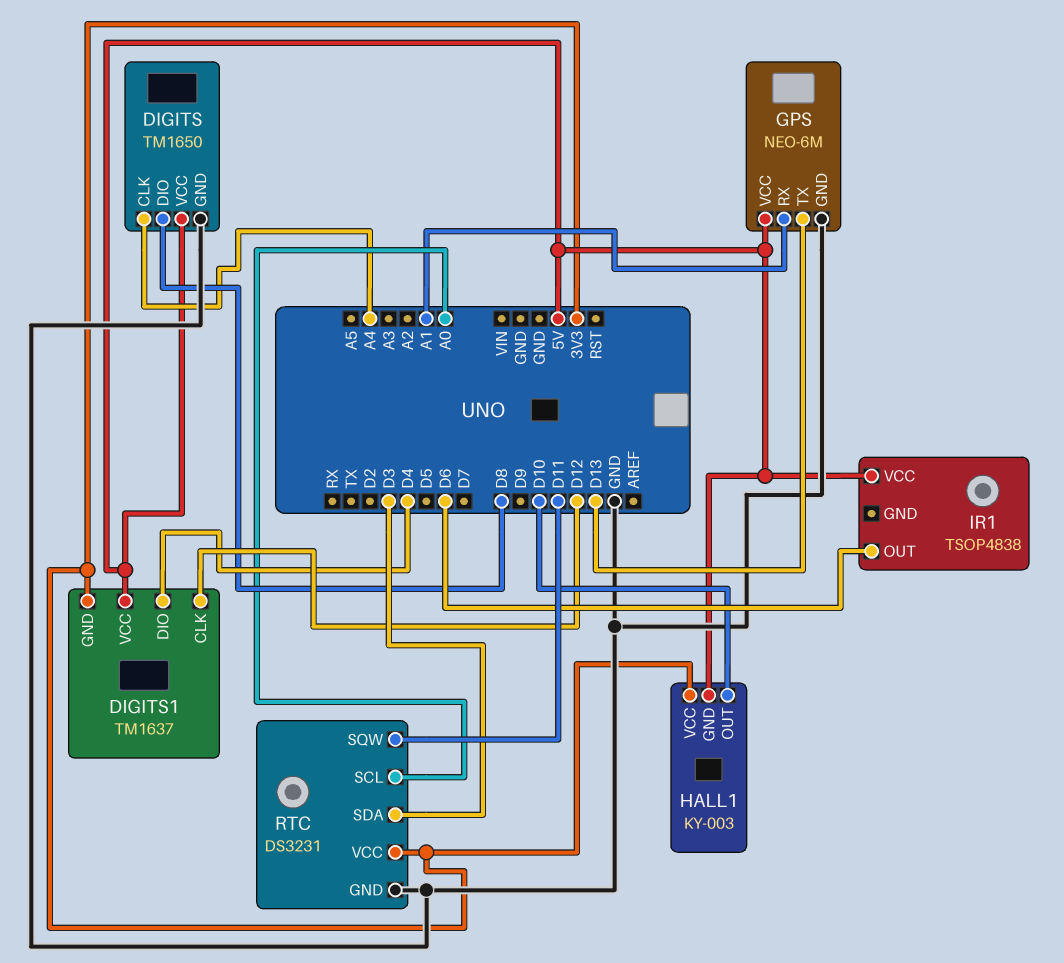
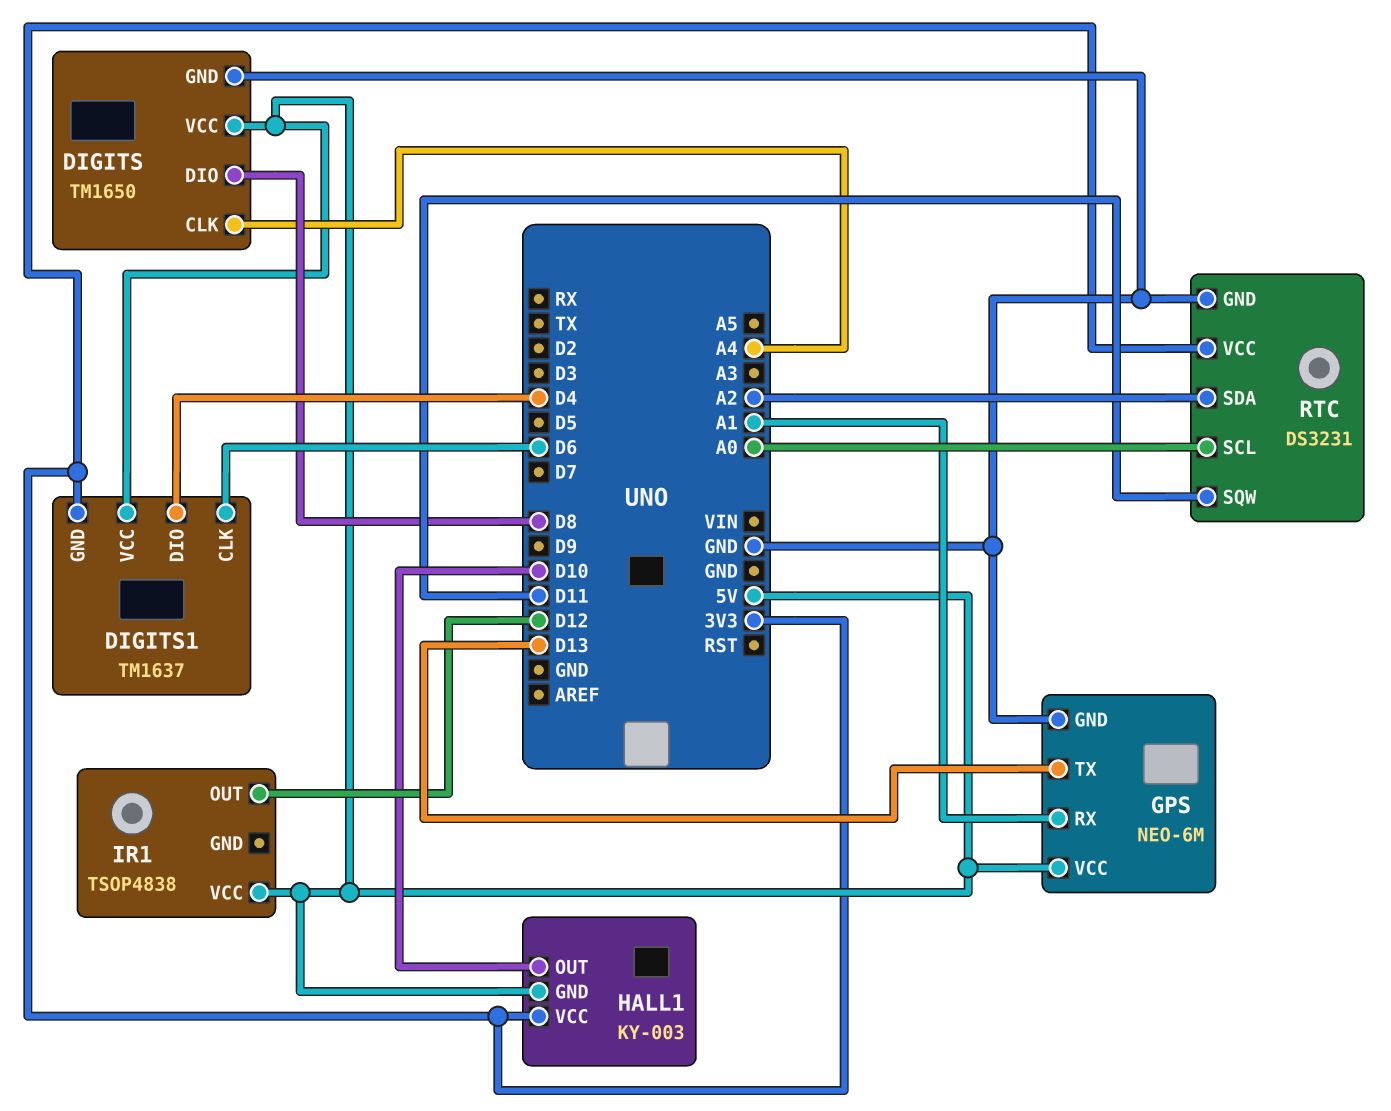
DIGITS1 pin CLK: D12 -> D6
IR1 pin OUT: D6 -> D12
RTC pin SDA: D3 -> A2

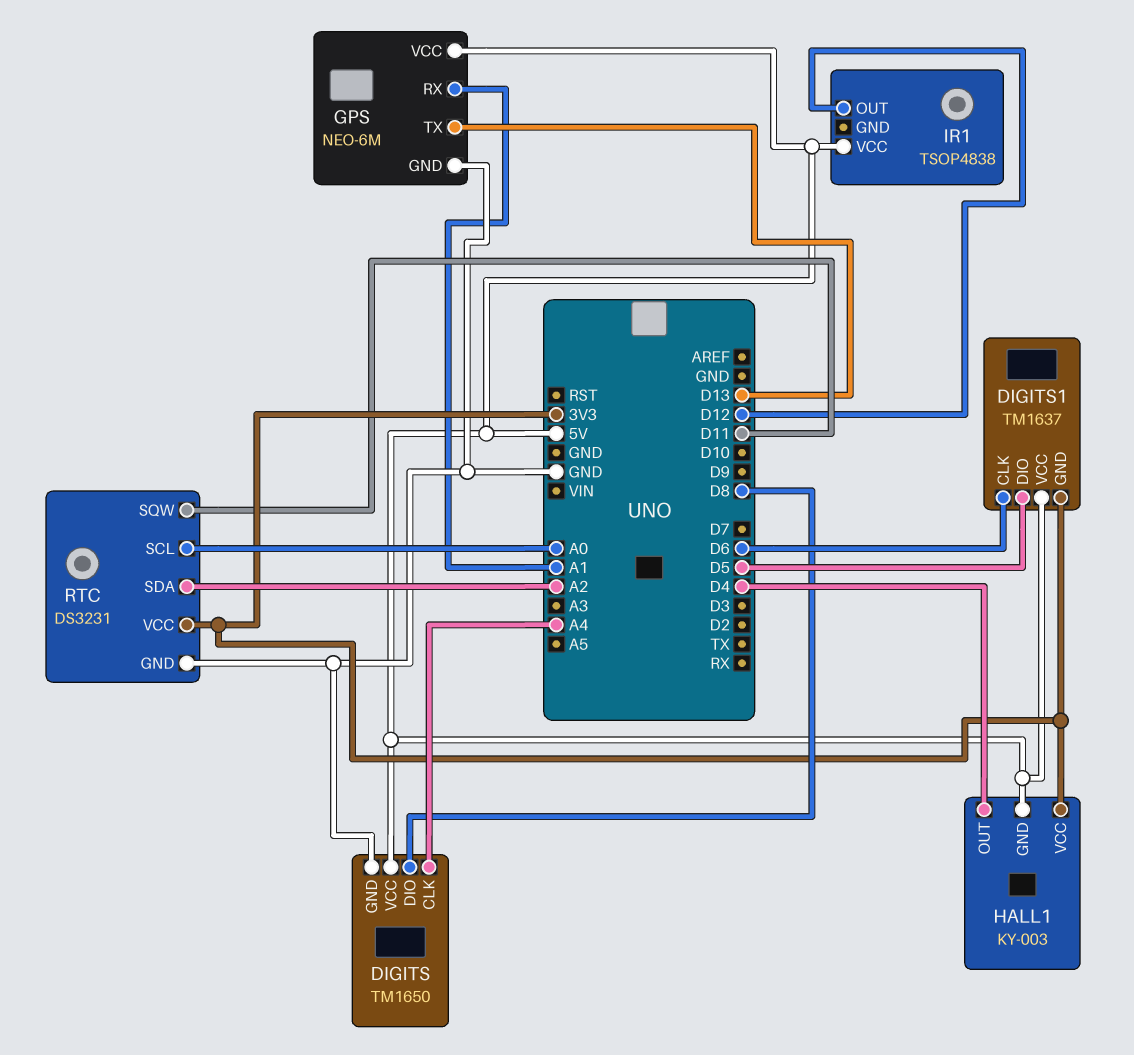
DIGITS1 pin DIO: D4 -> D5
HALL1 pin OUT: D10 -> D4

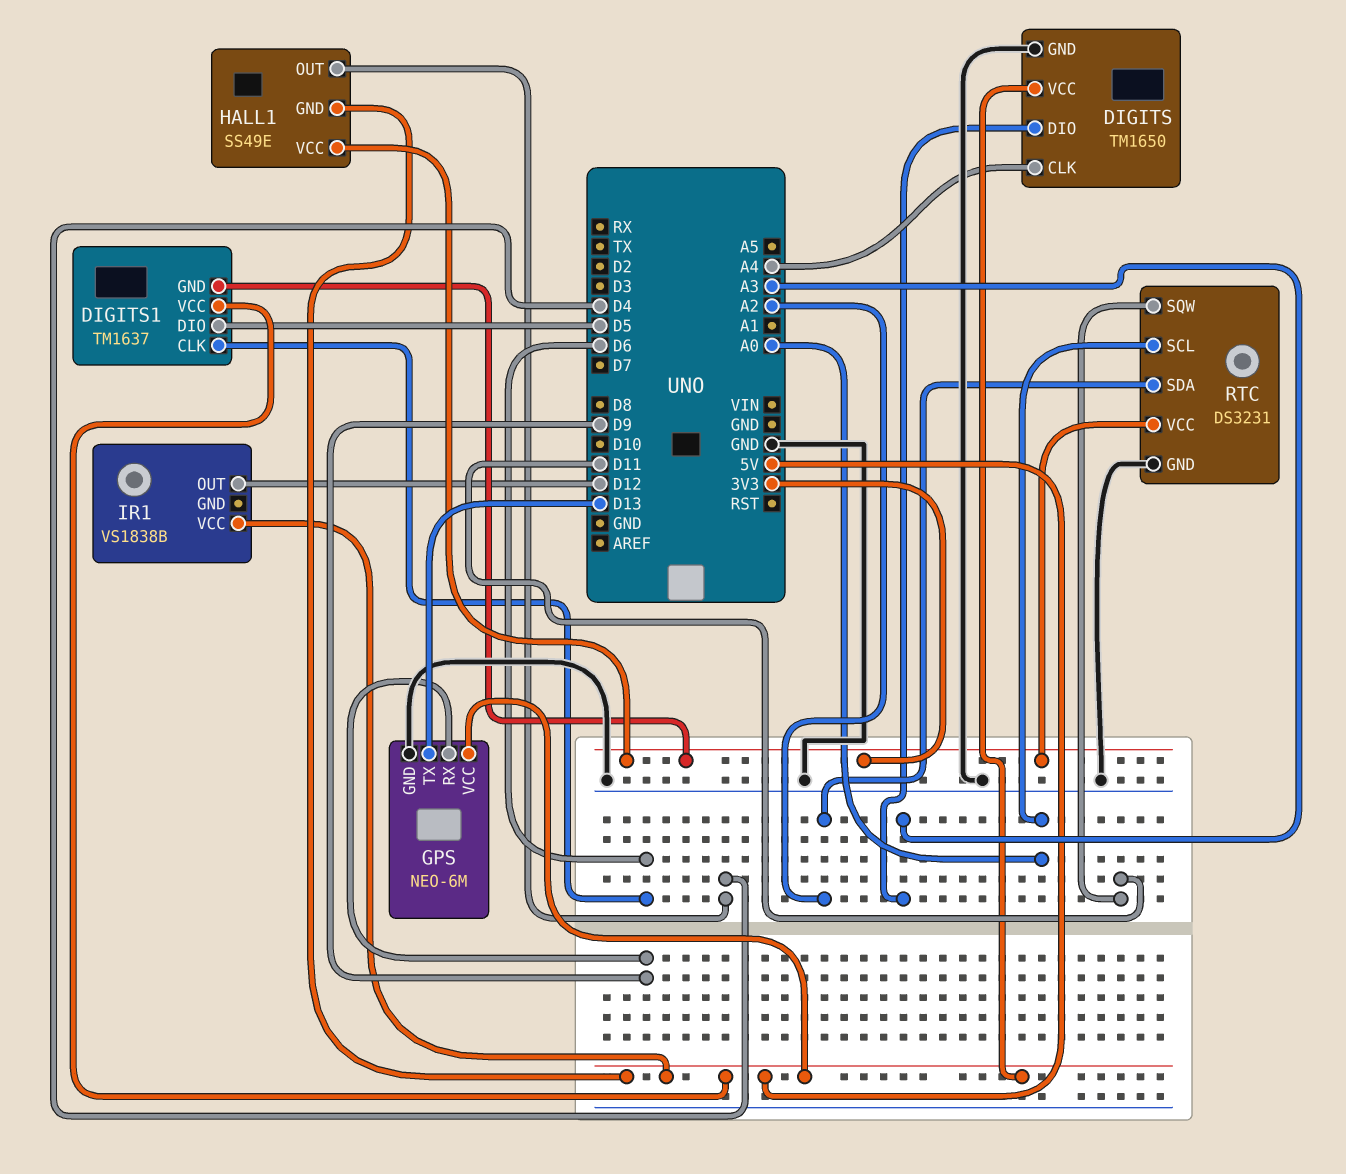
DIGITS pin DIO: D8 -> A3
GPS pin RX: A1 -> D9
HALL1: KY-003 -> SS49E
IR1: TSOP4838 -> VS1838B

